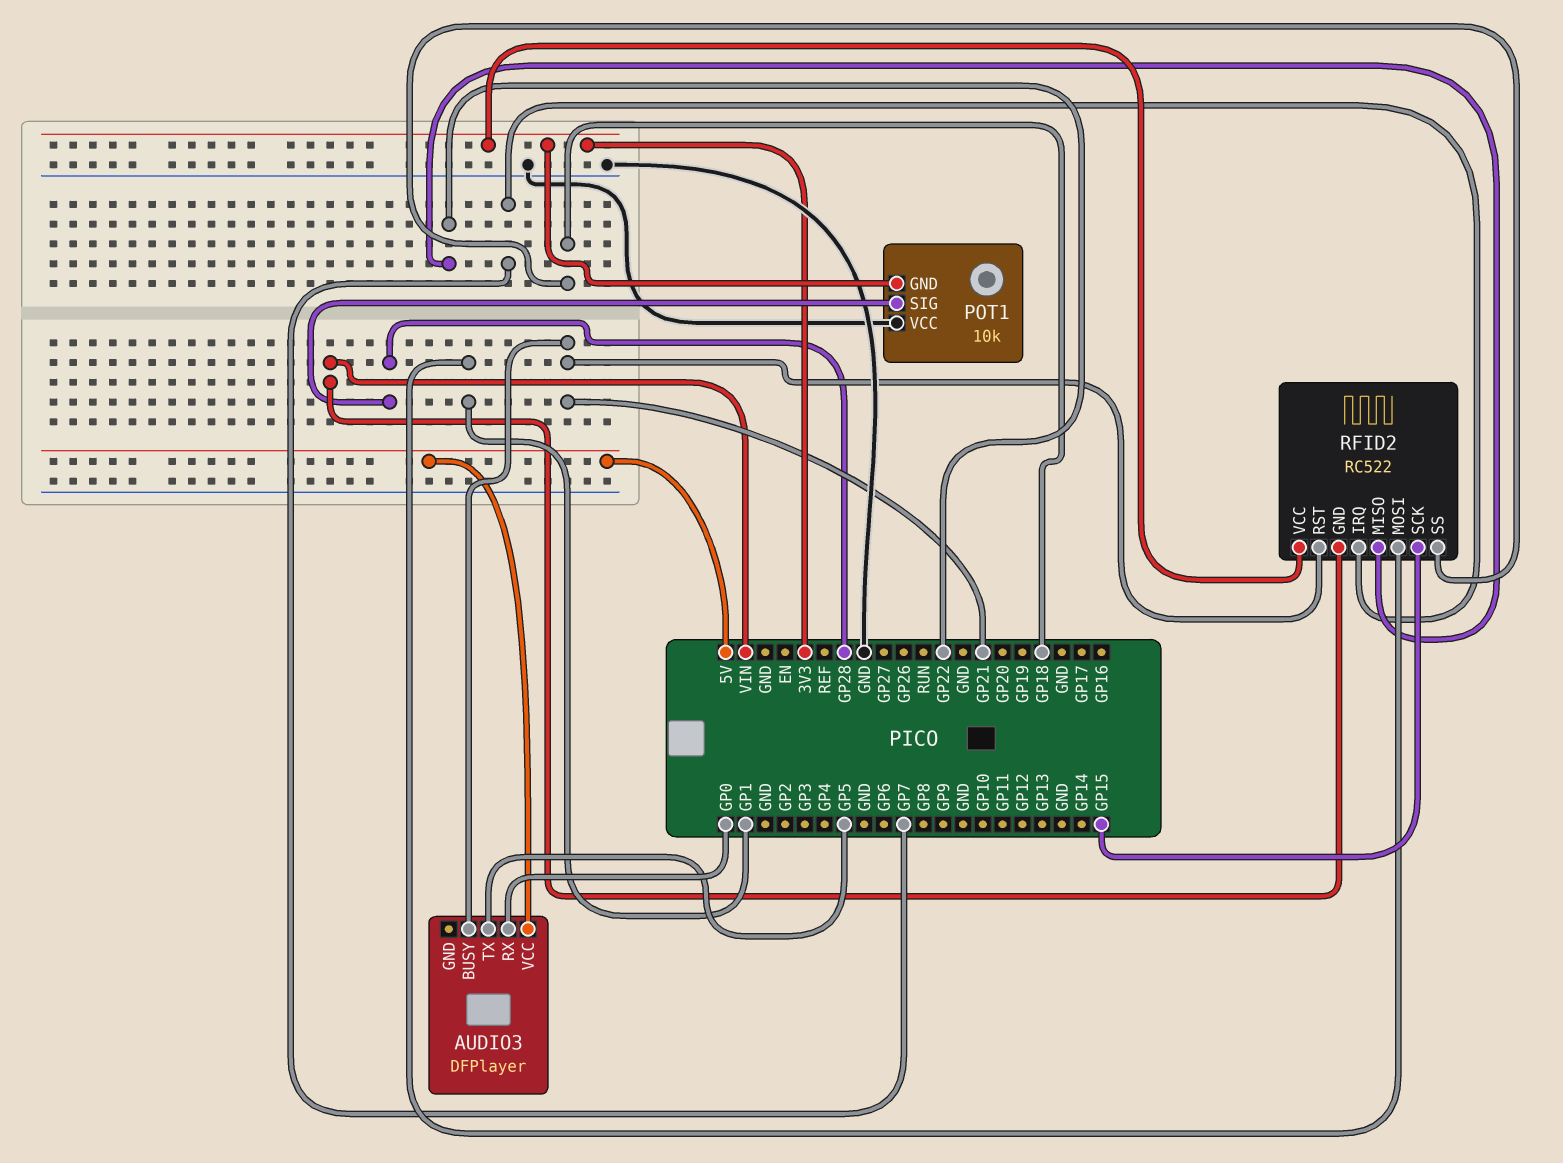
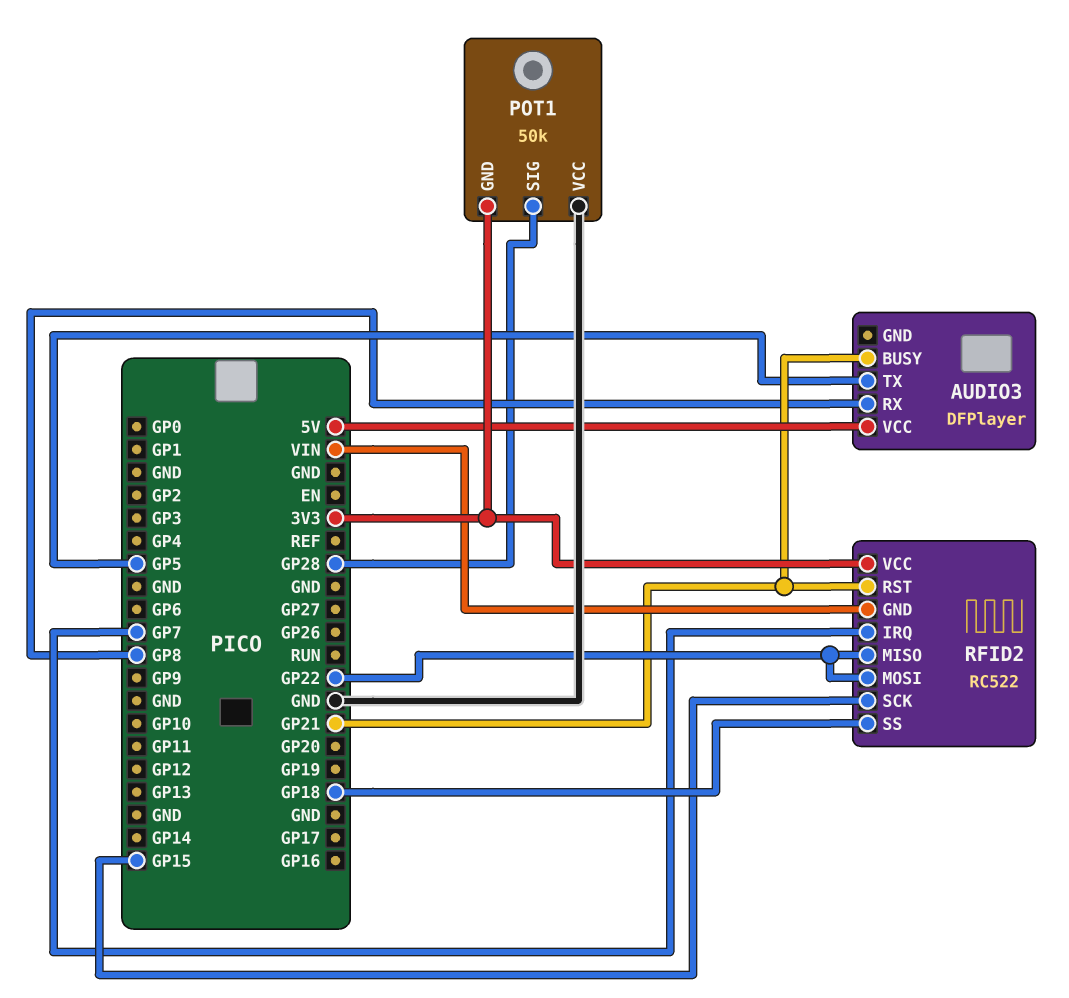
AUDIO3 pin RX: GP0 -> GP8
POT1: 10k -> 50k
RFID2 pin MOSI: GP1 -> GP22

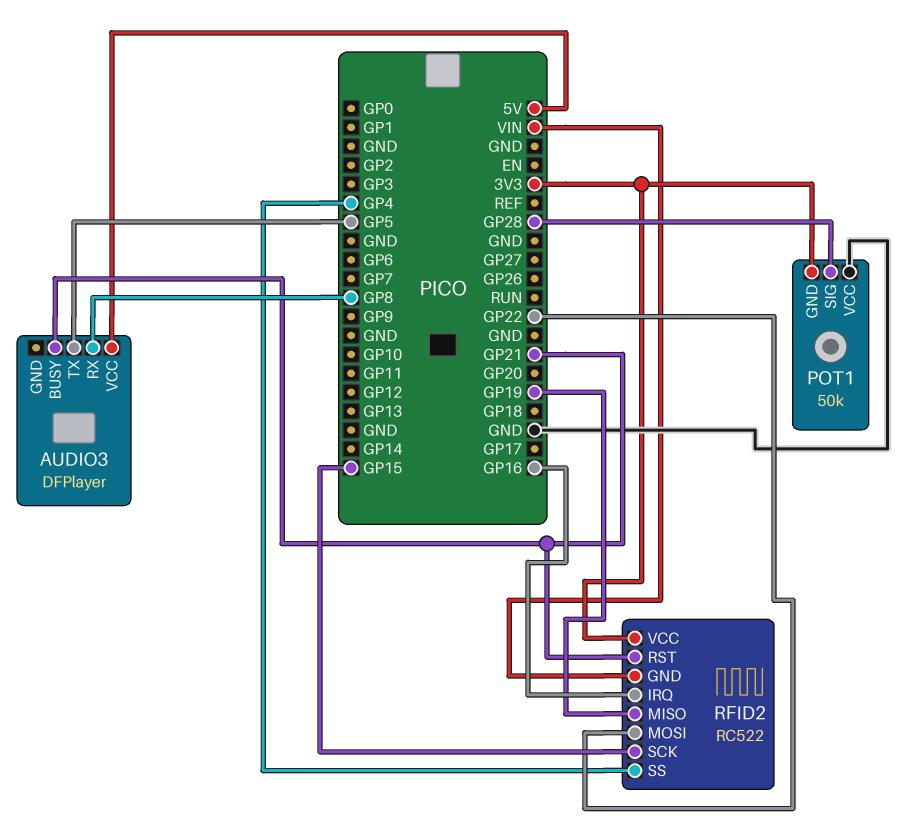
RFID2 pin IRQ: GP7 -> GP16
RFID2 pin MISO: GP22 -> GP19
RFID2 pin SS: GP18 -> GP4

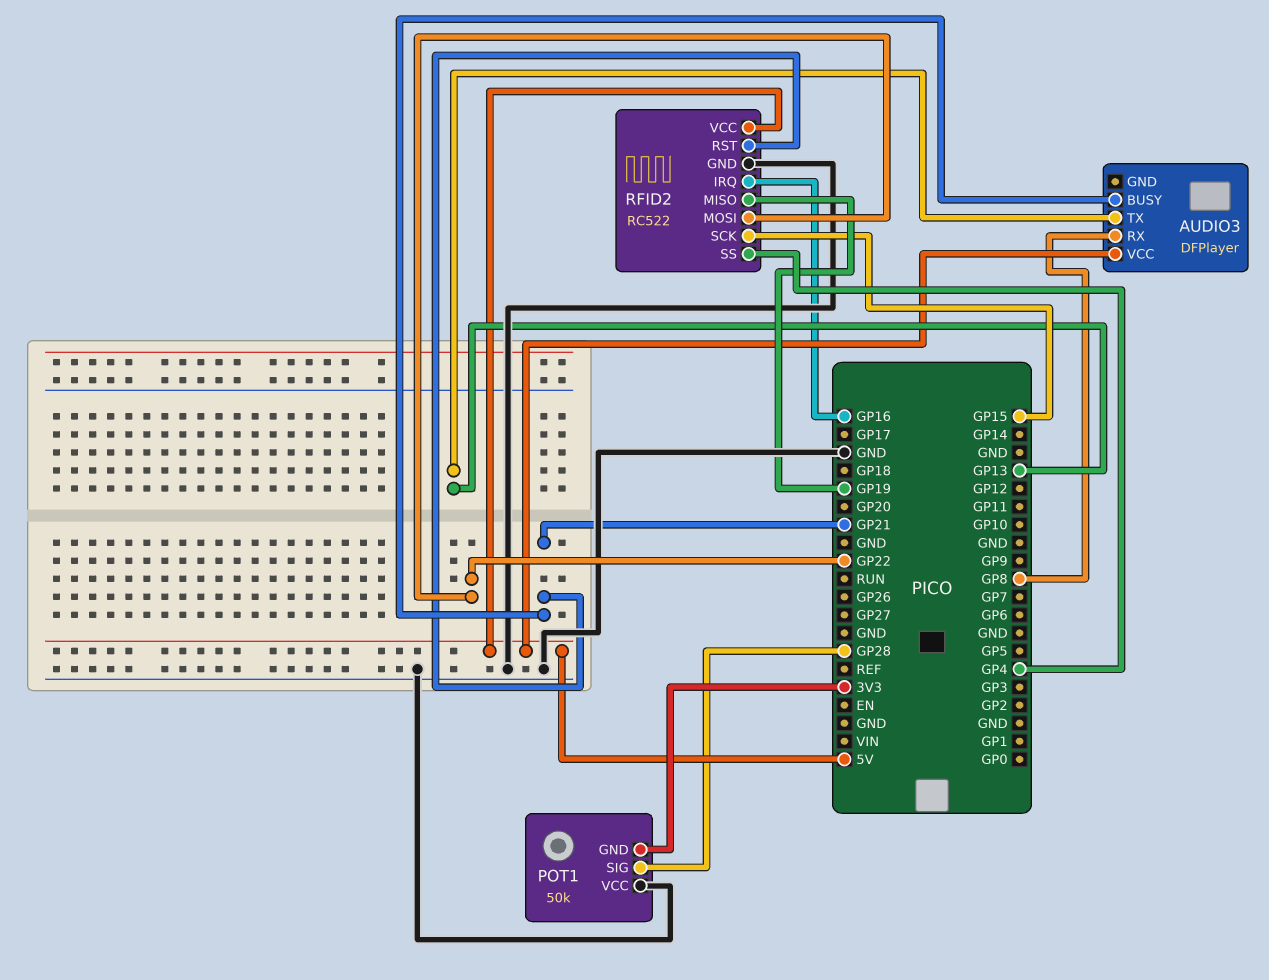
AUDIO3 pin TX: GP5 -> GP13
RFID2 pin GND: VIN -> GND
RFID2 pin VCC: 3V3 -> 5V

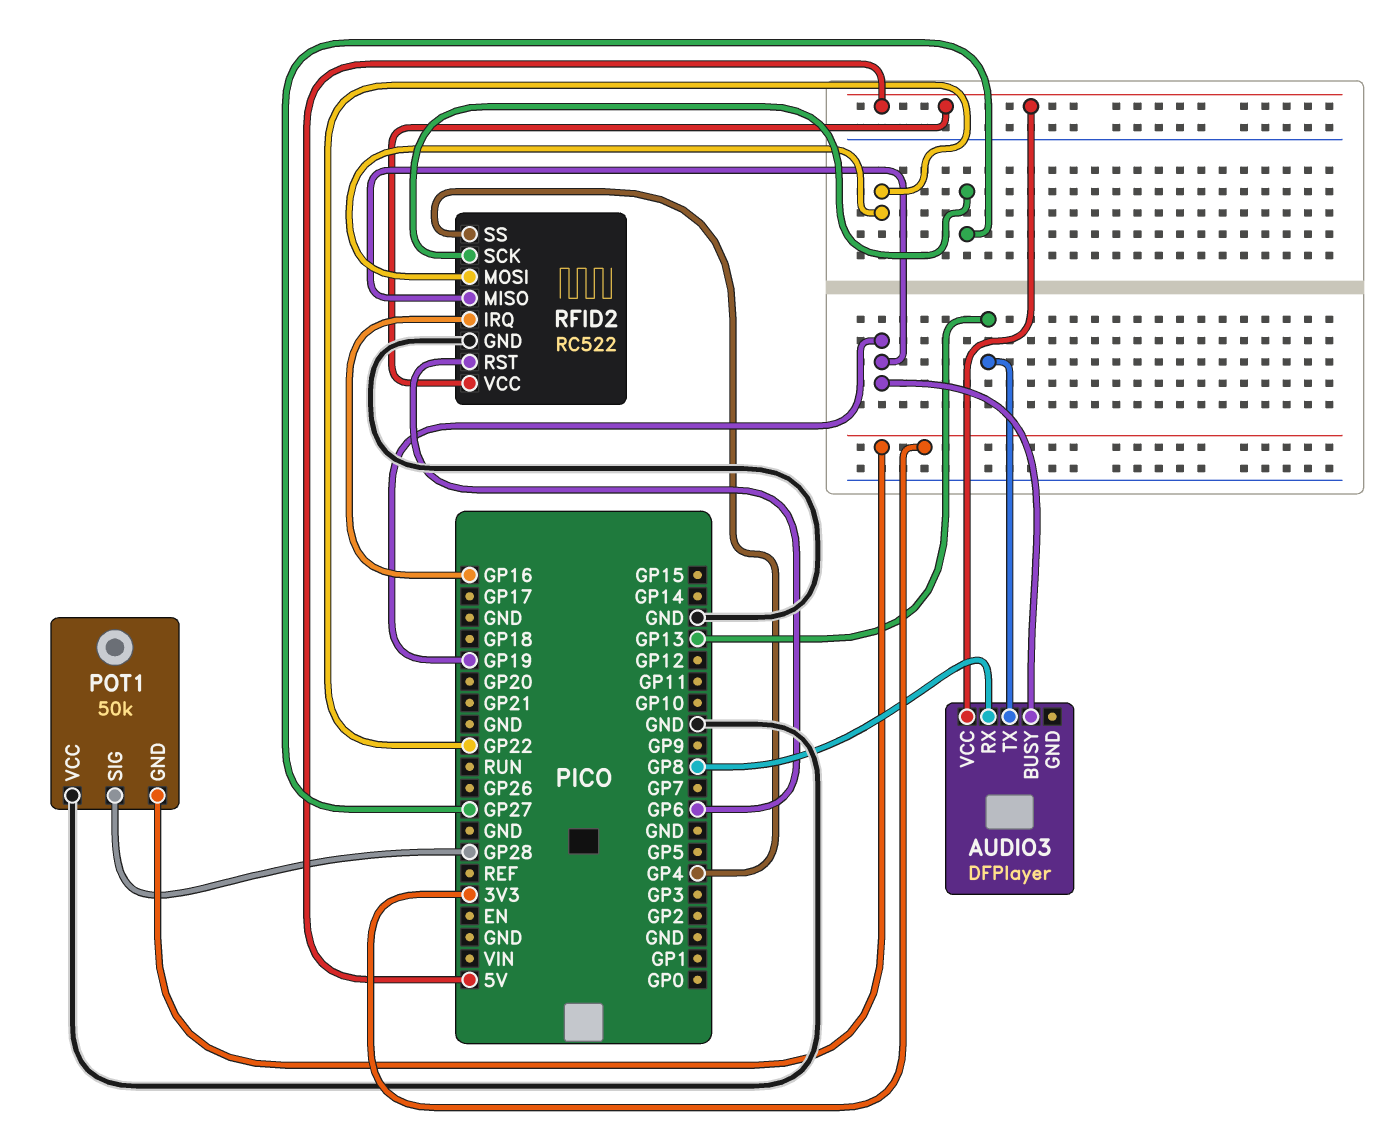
AUDIO3 pin BUSY: GP21 -> GP19
RFID2 pin RST: GP21 -> GP6
RFID2 pin SCK: GP15 -> GP27

